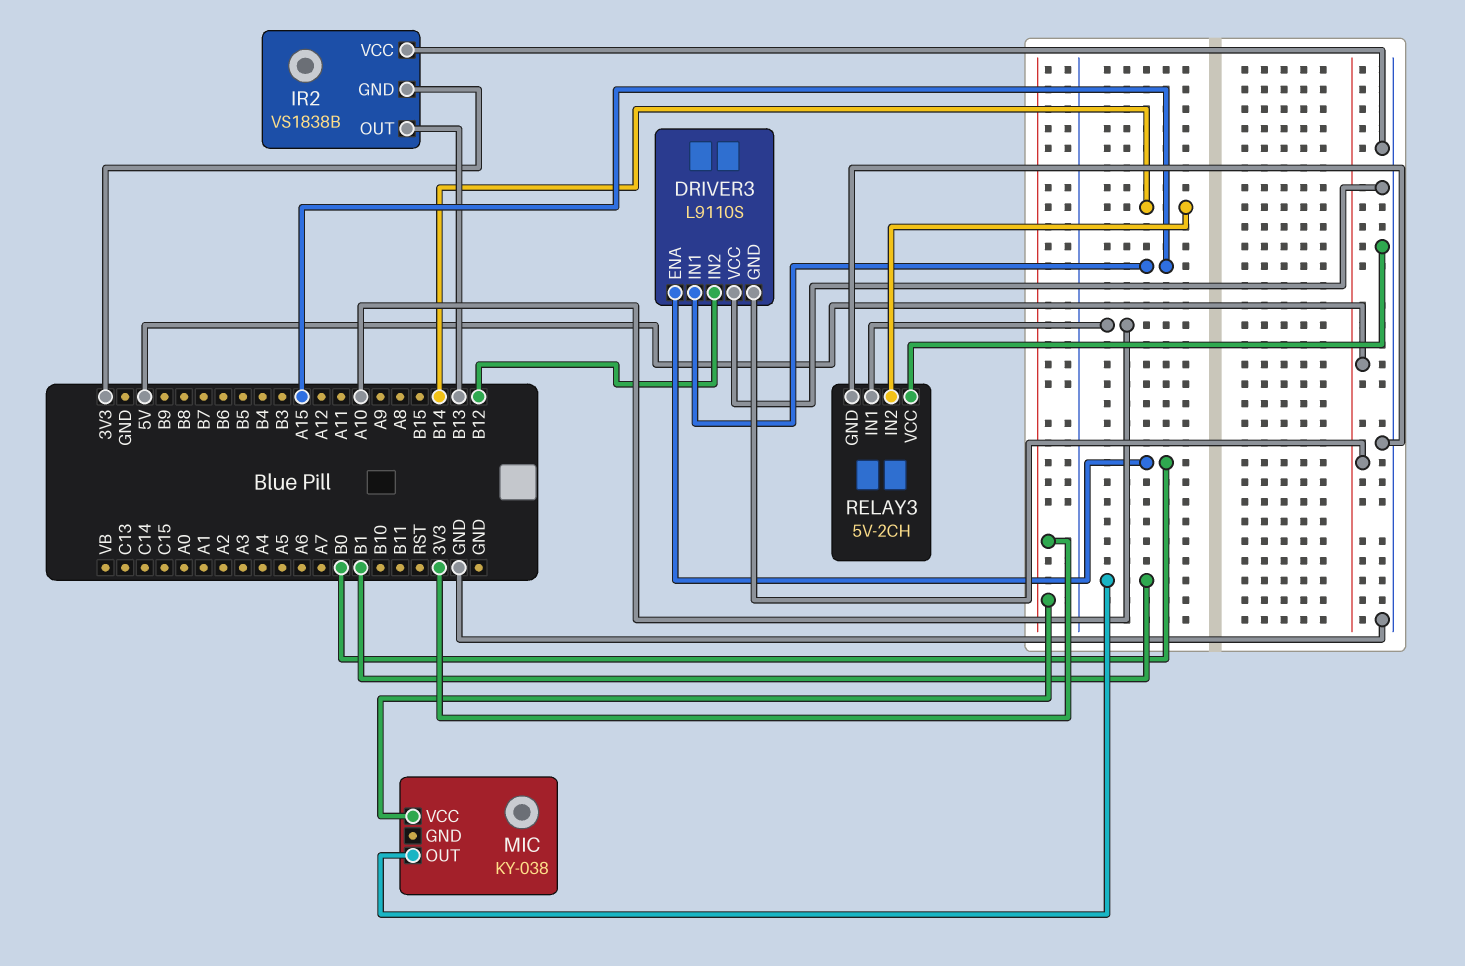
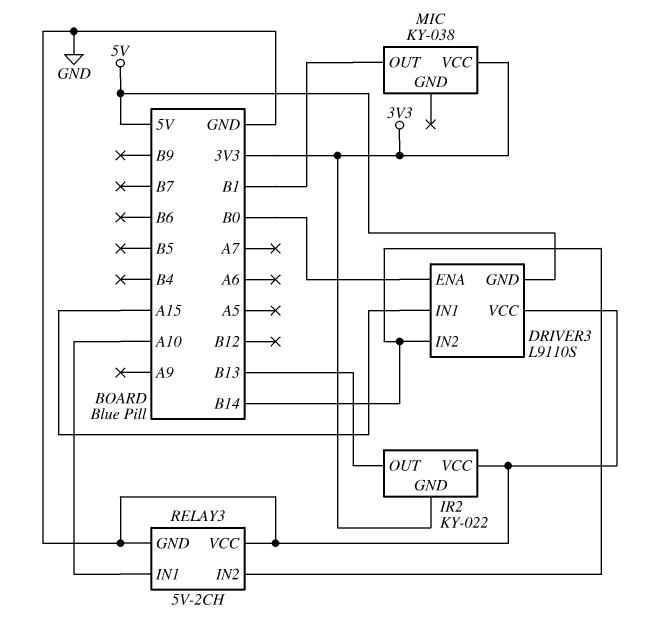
DRIVER3 pin IN2: B12 -> B14
IR2: VS1838B -> KY-022

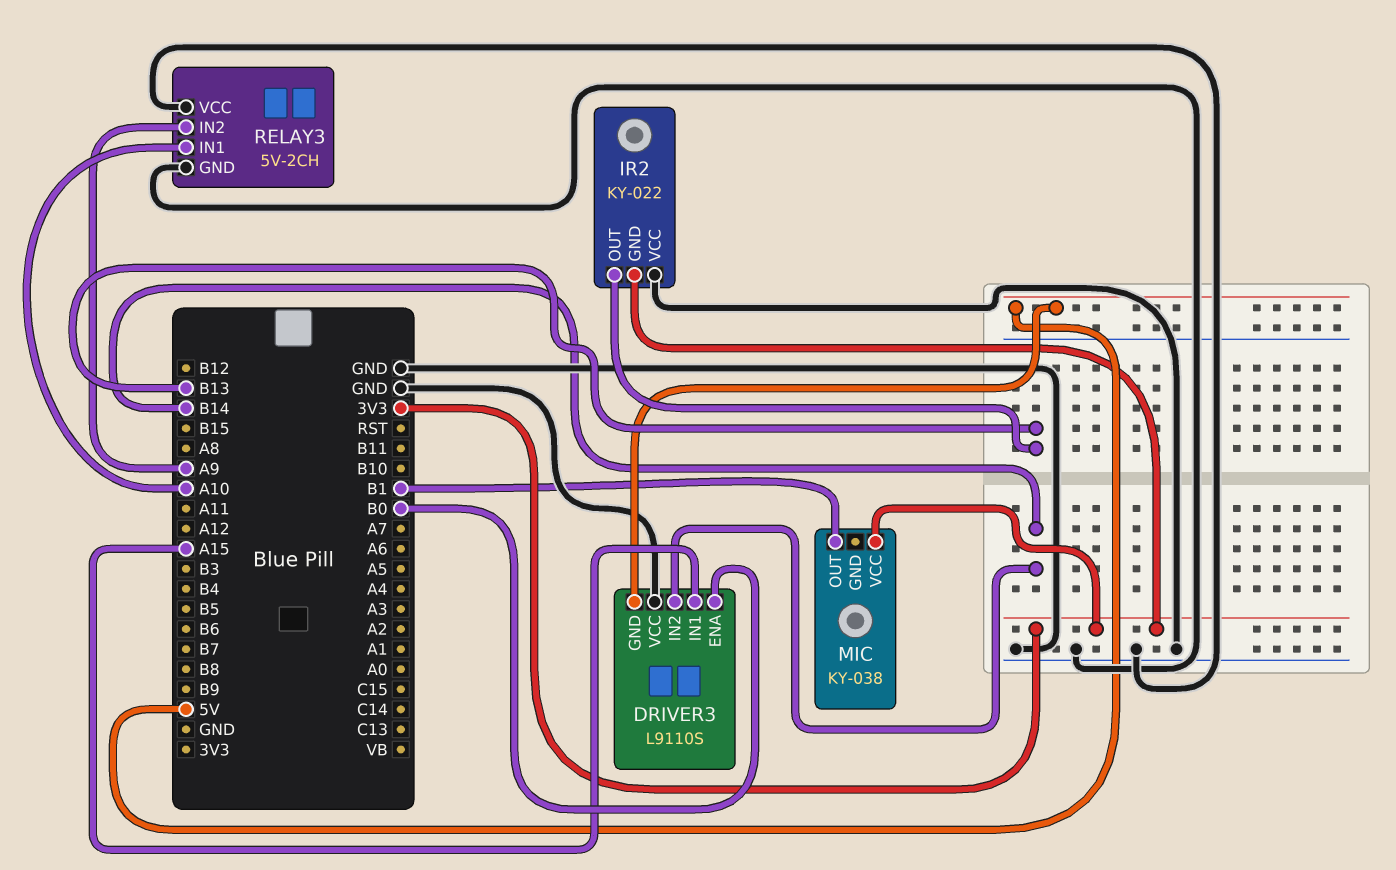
RELAY3 pin IN2: B14 -> A9

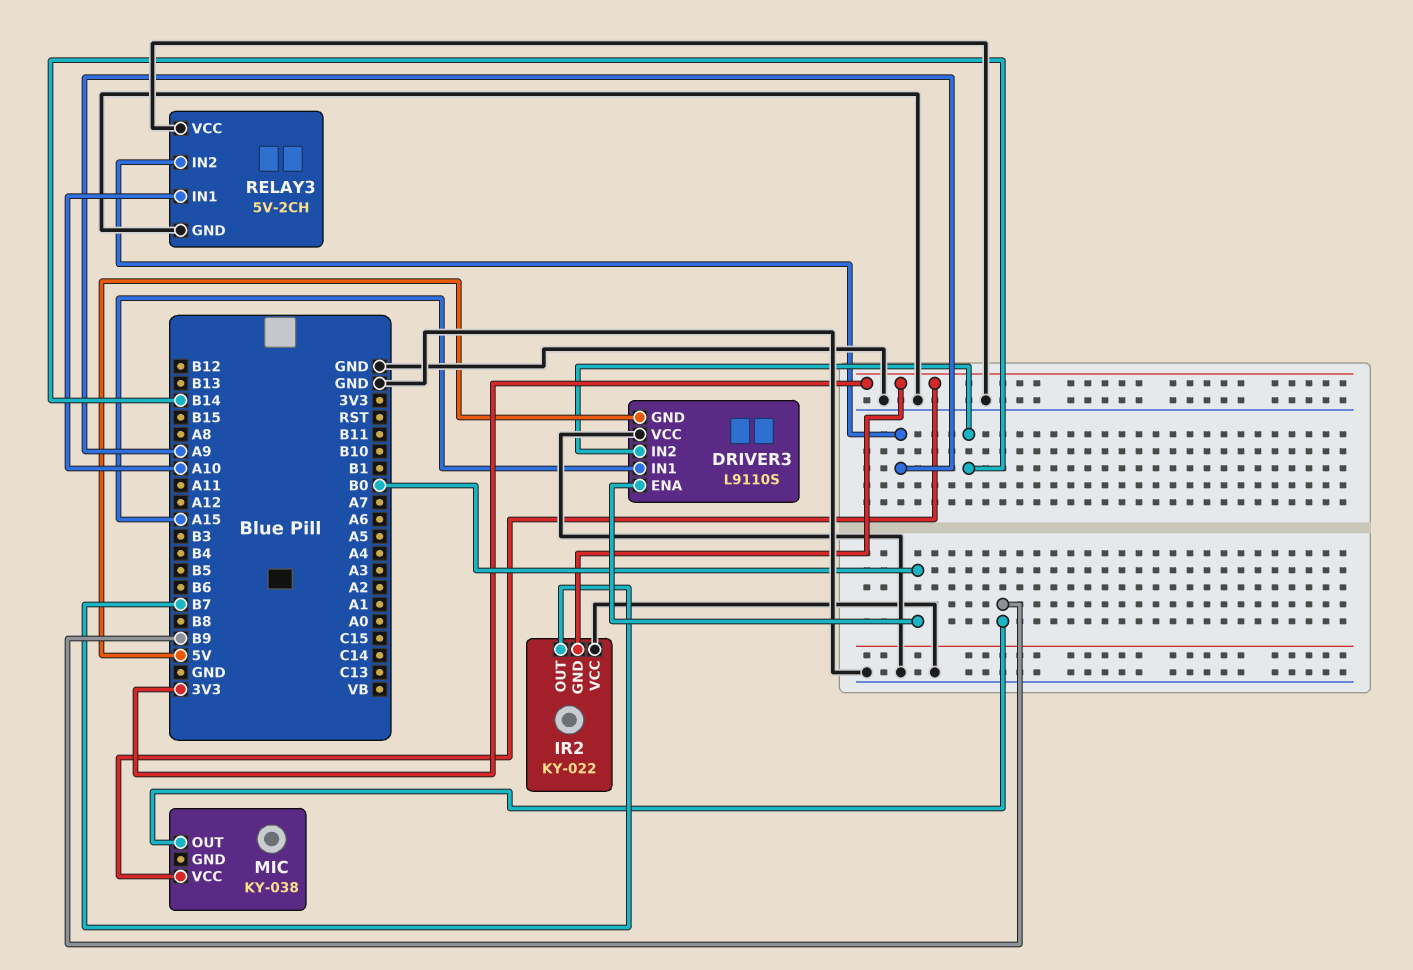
IR2 pin OUT: B13 -> B7
MIC pin OUT: B1 -> B9

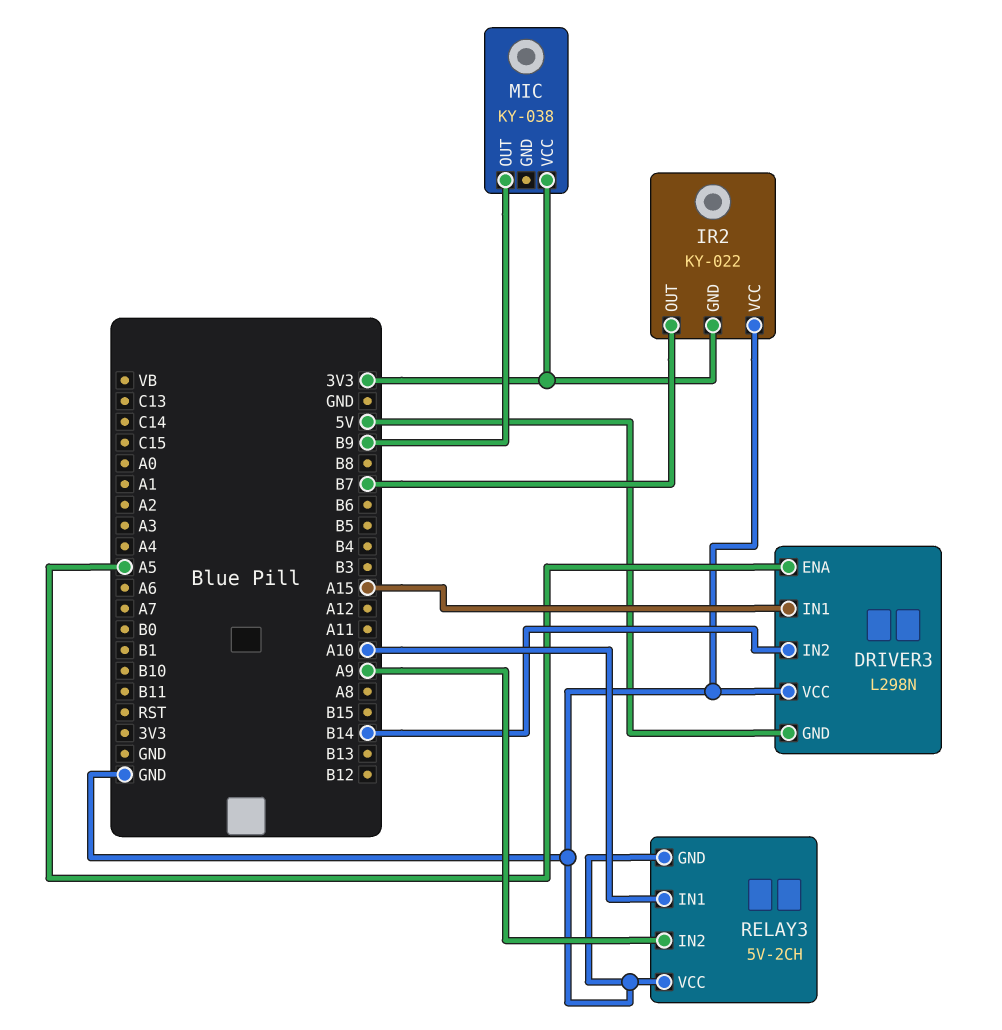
DRIVER3: L9110S -> L298N
DRIVER3 pin ENA: B0 -> A5

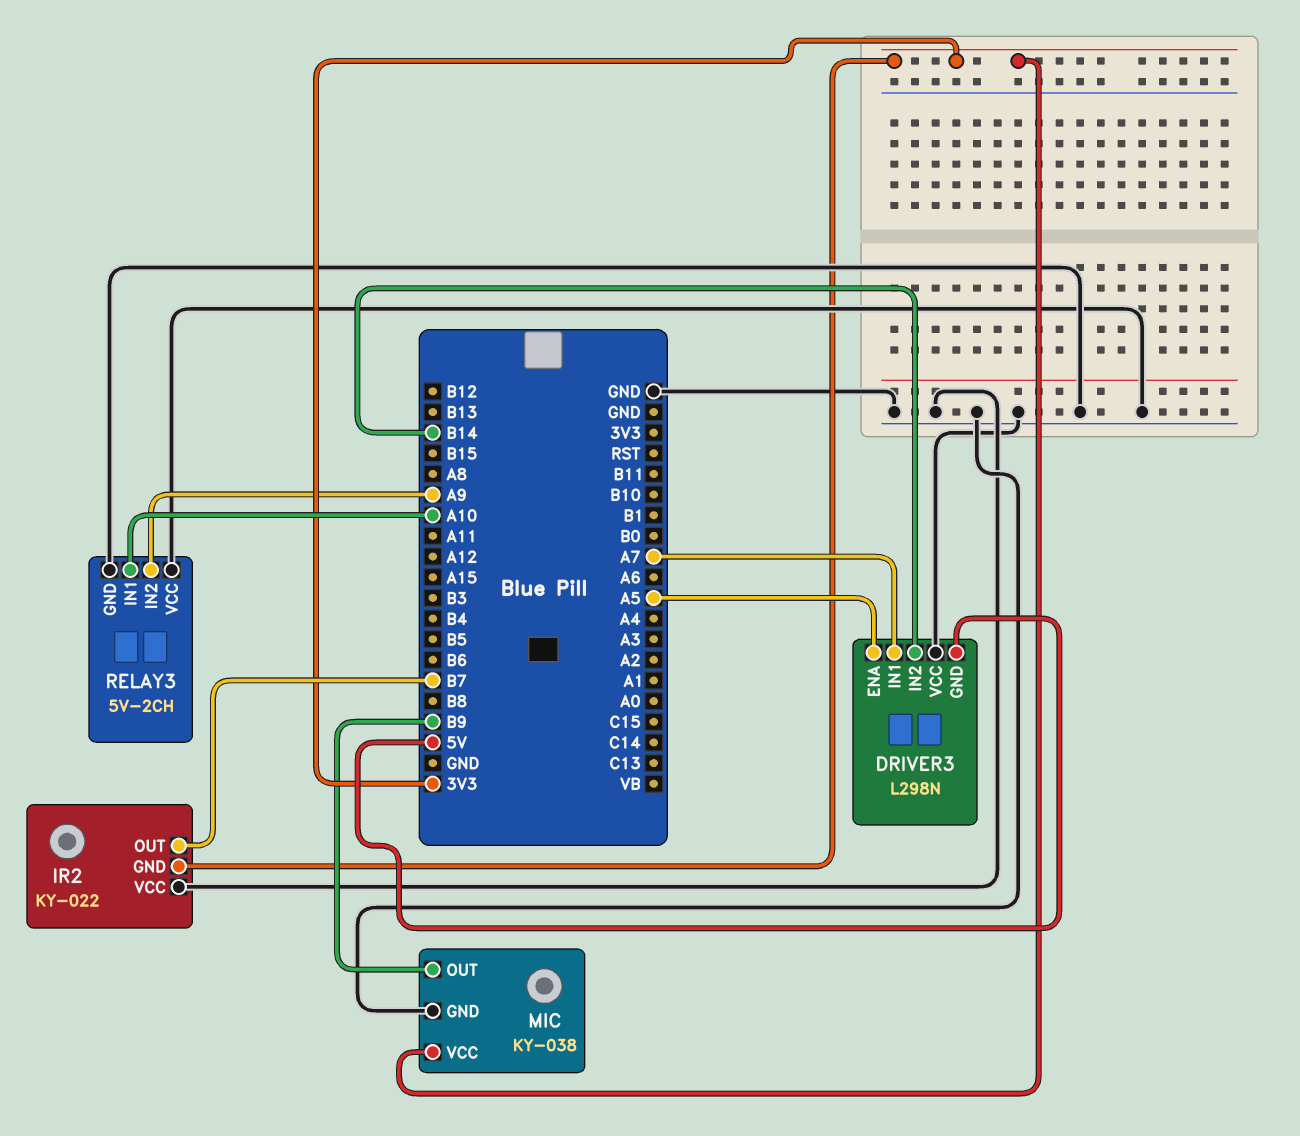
DRIVER3 pin IN1: A15 -> A7
MIC pin GND: none -> GND

